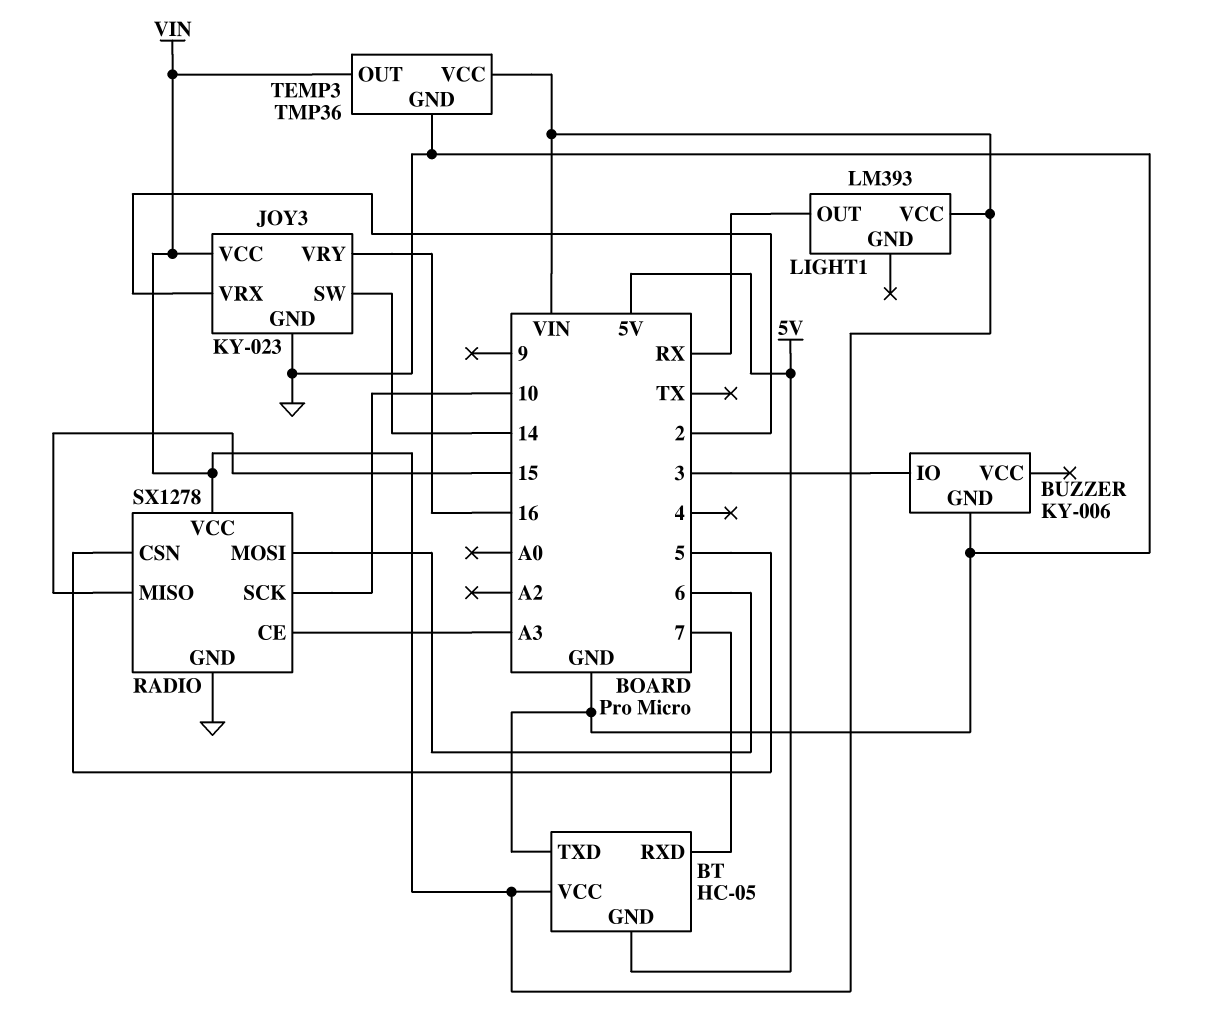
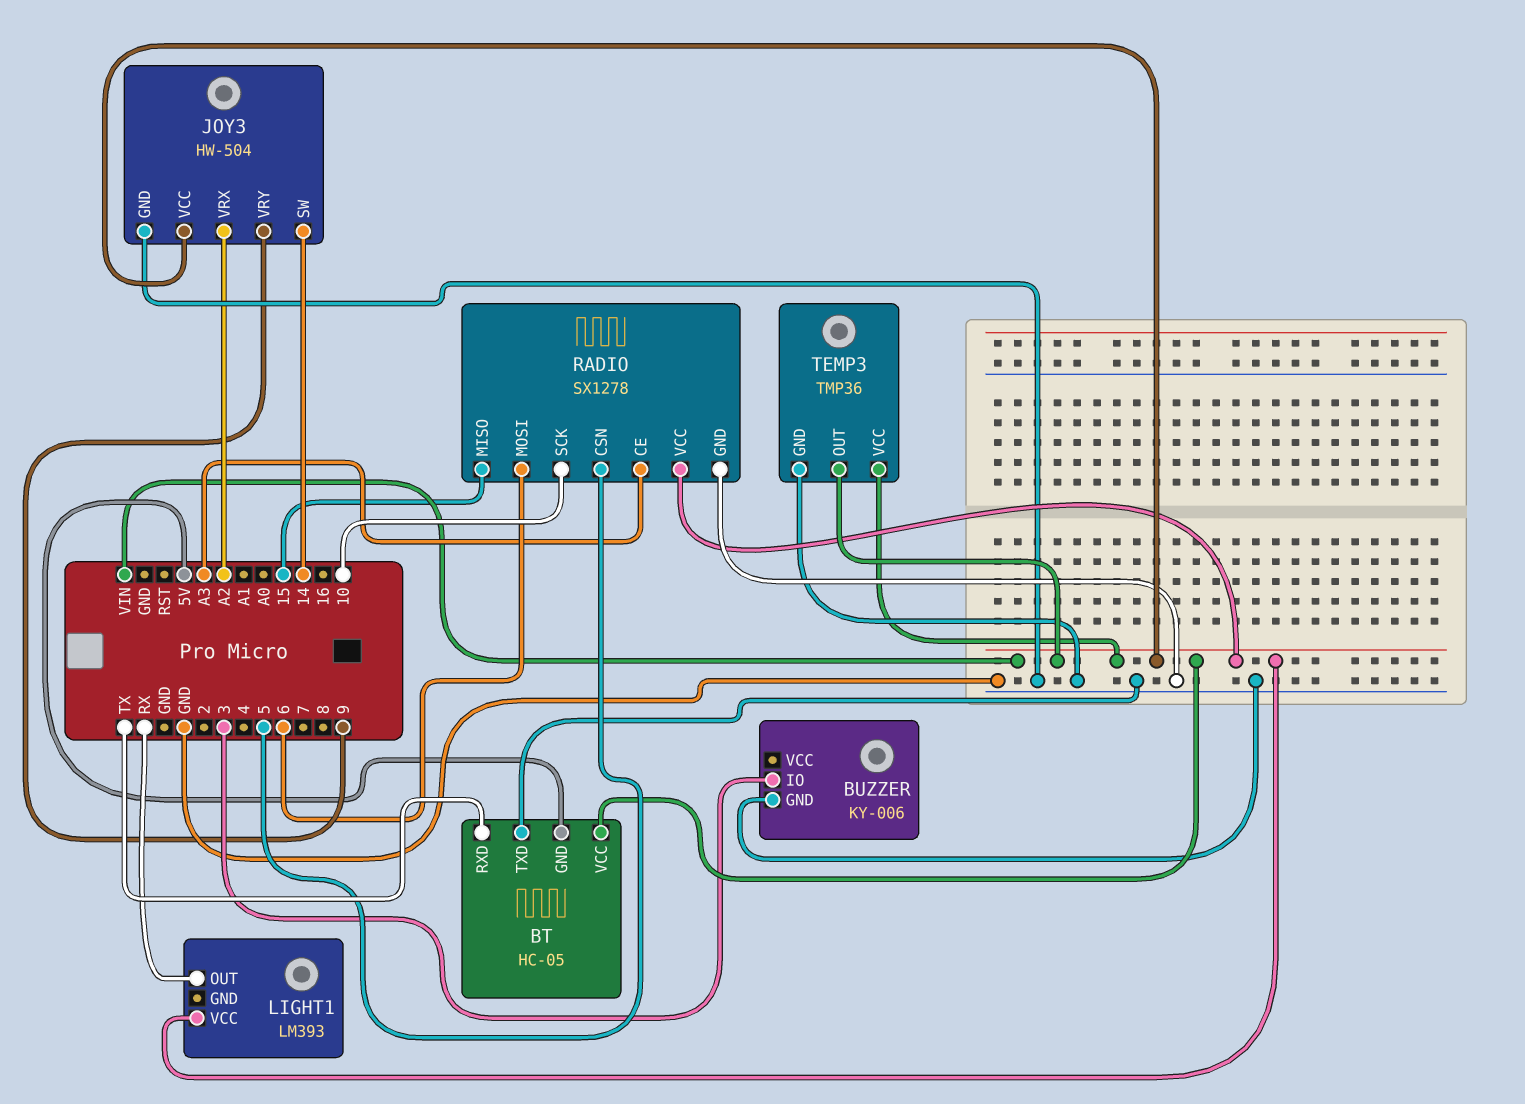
BT pin RXD: 7 -> TX
JOY3: KY-023 -> HW-504
JOY3 pin VRX: 2 -> A2
JOY3 pin VRY: 16 -> 9

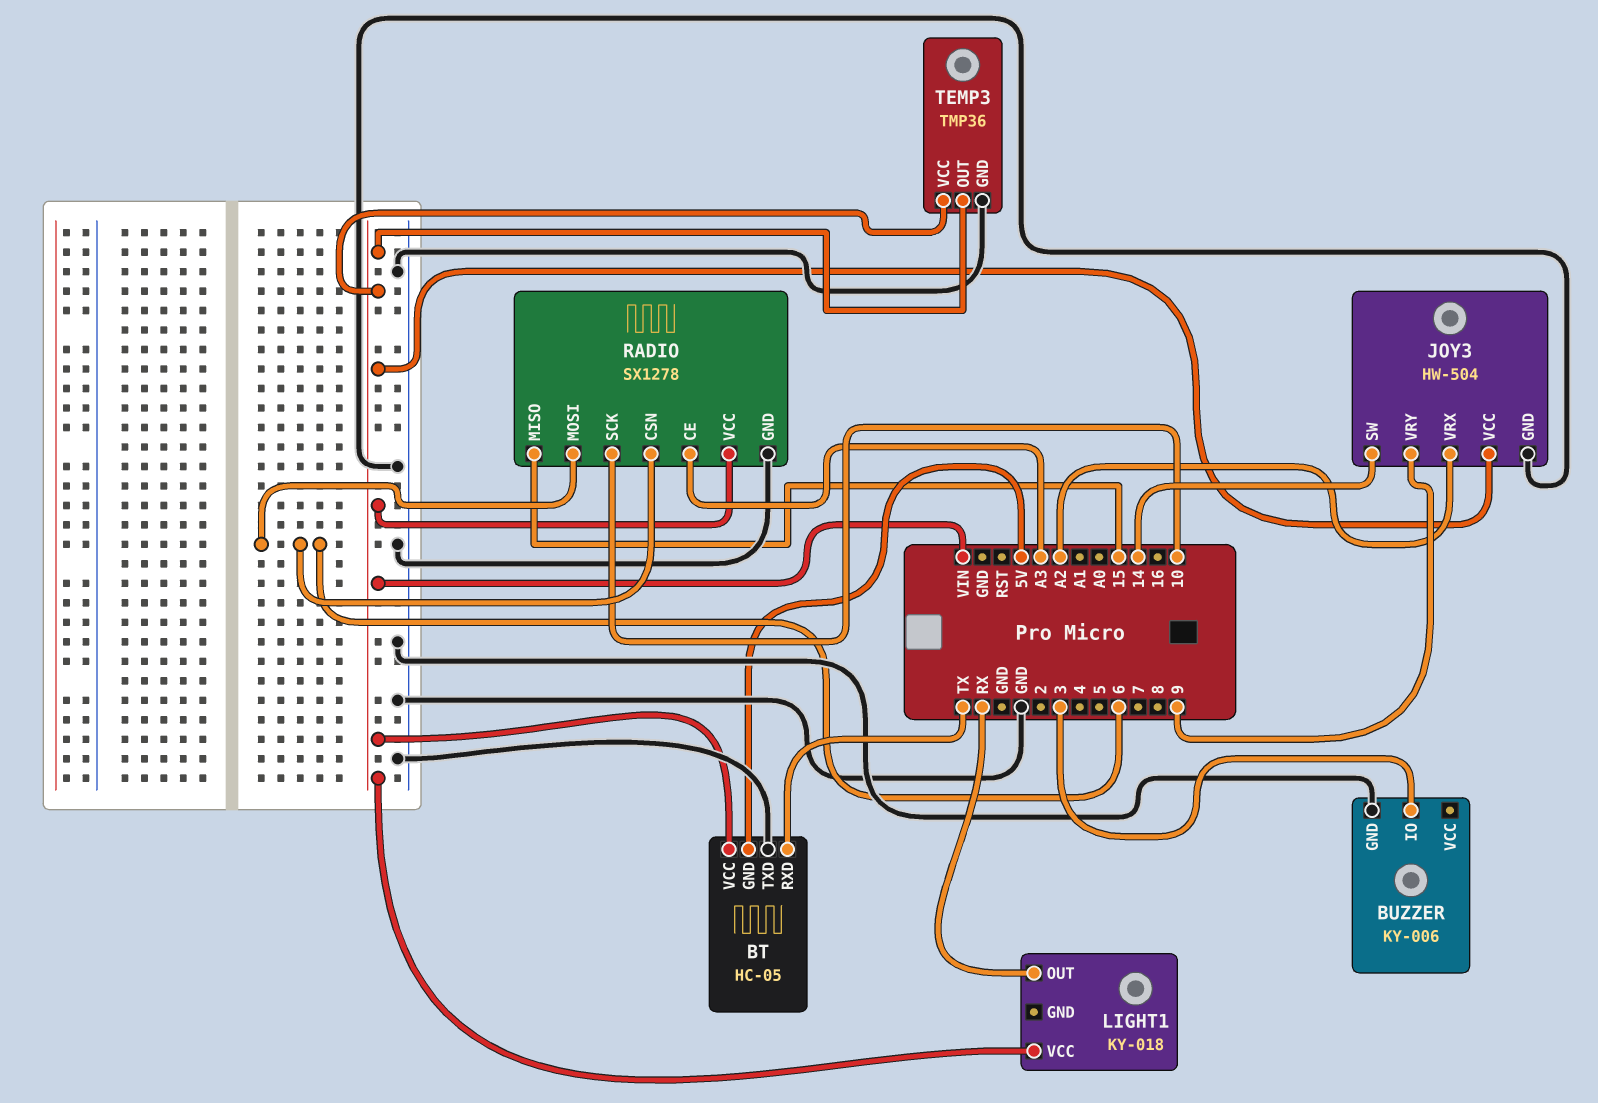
LIGHT1: LM393 -> KY-018
RADIO pin CSN: 5 -> 6

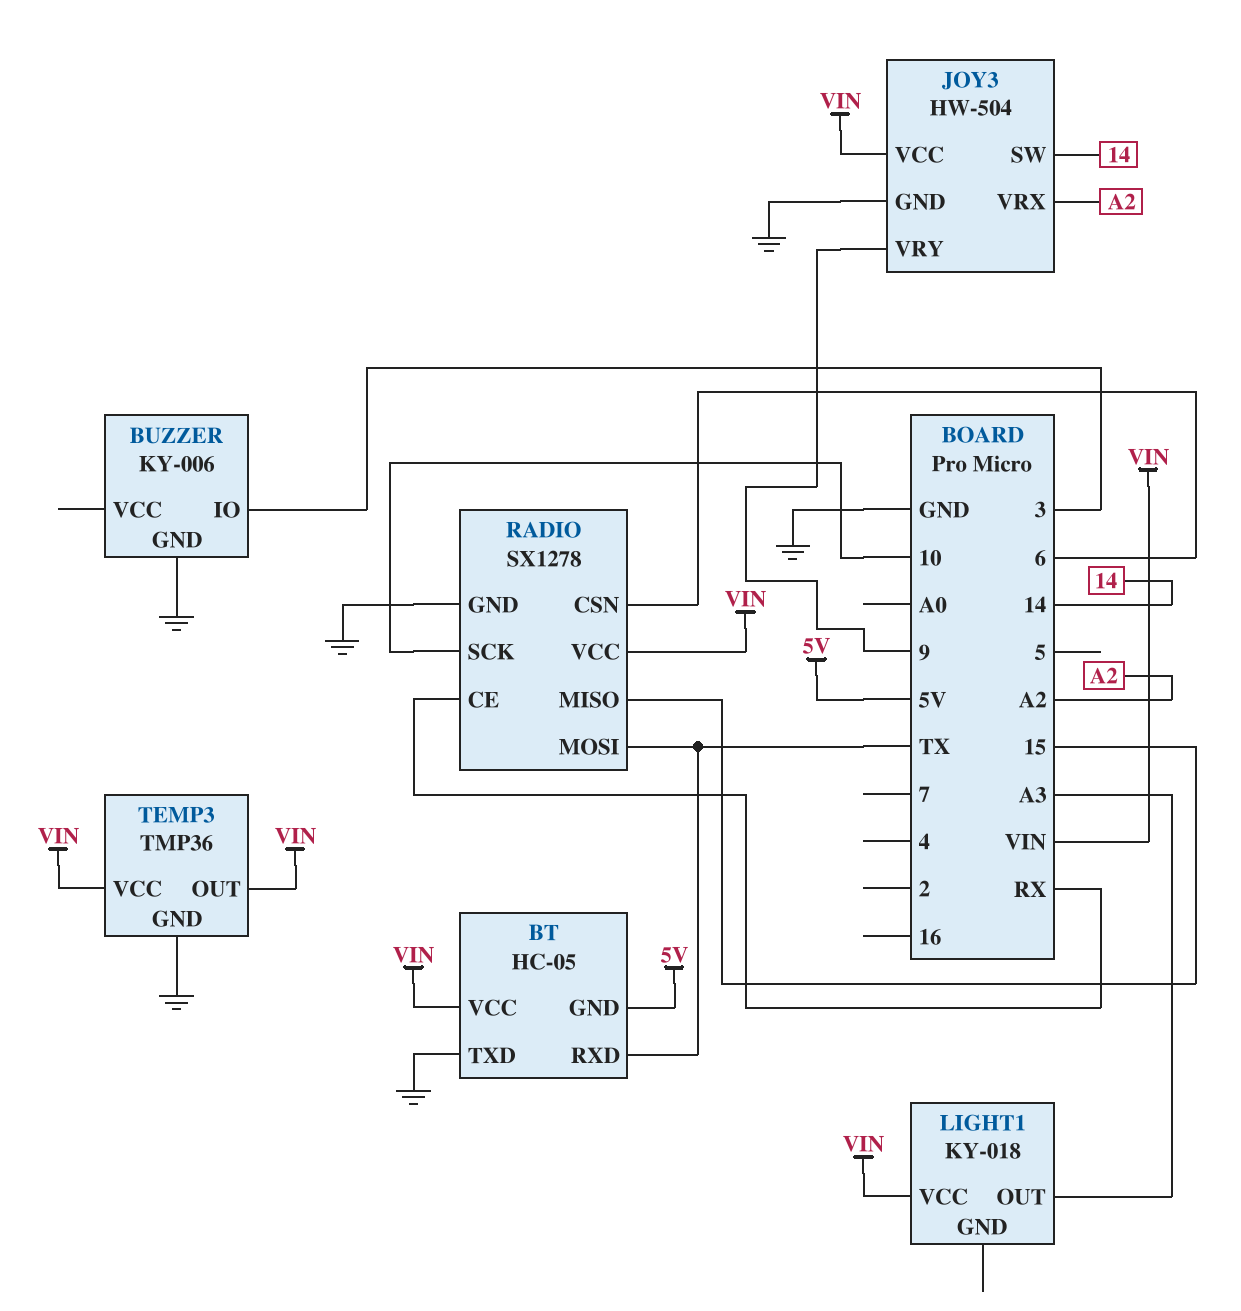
LIGHT1 pin OUT: RX -> A3
RADIO pin CE: A3 -> RX
RADIO pin MOSI: 6 -> TX

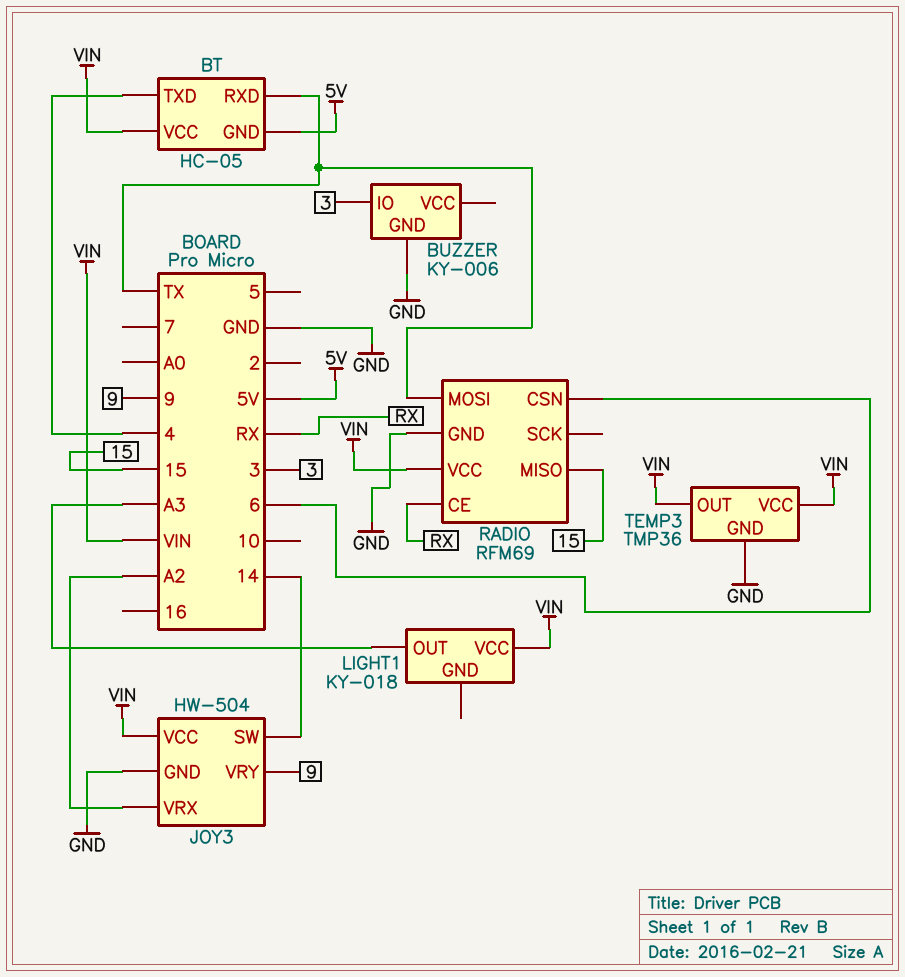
BT pin TXD: GND -> 4
RADIO: SX1278 -> RFM69
RADIO pin SCK: 10 -> none

